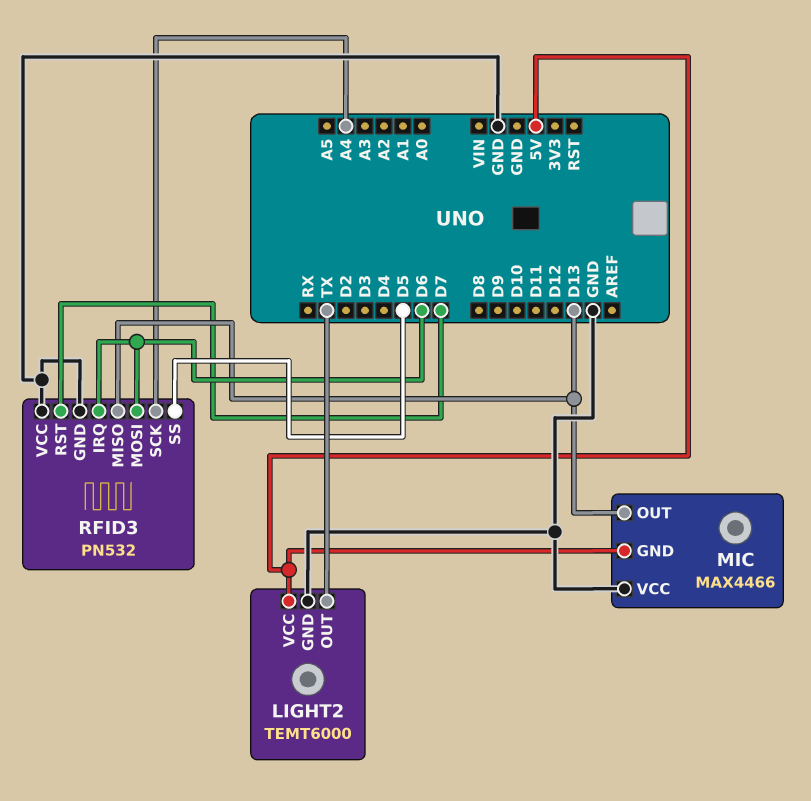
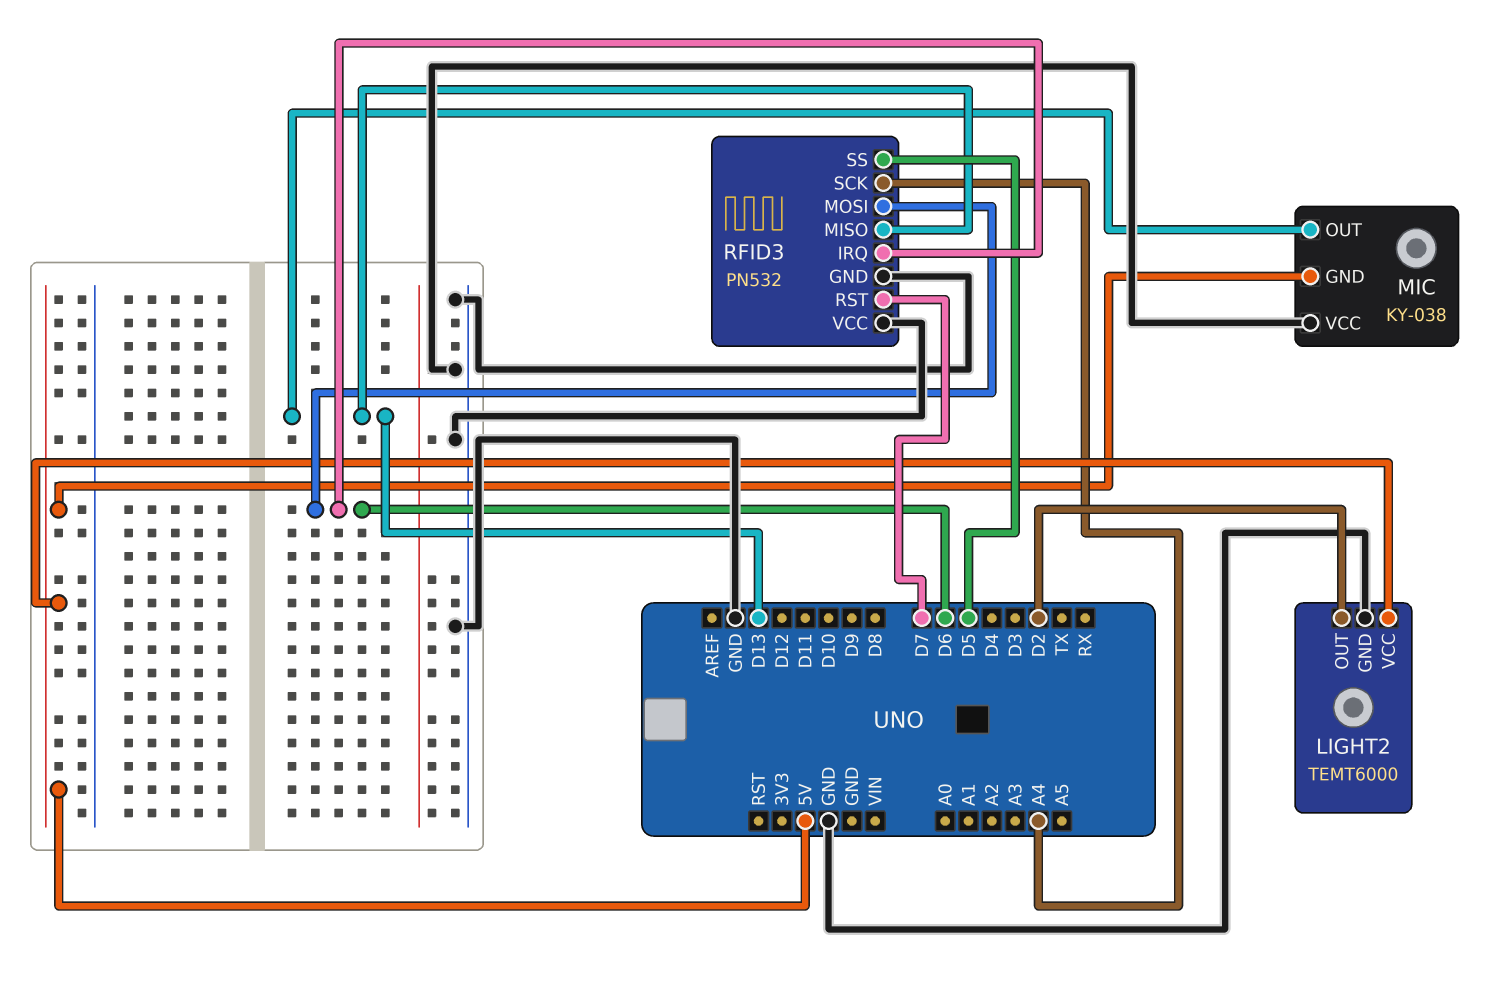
LIGHT2 pin OUT: TX -> D2
MIC: MAX4466 -> KY-038

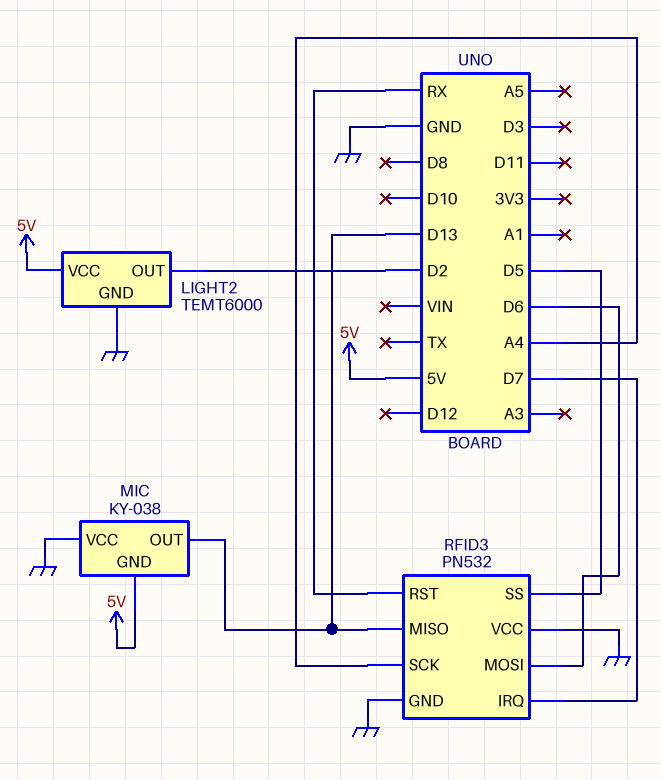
RFID3 pin IRQ: D6 -> D7
RFID3 pin RST: D7 -> RX

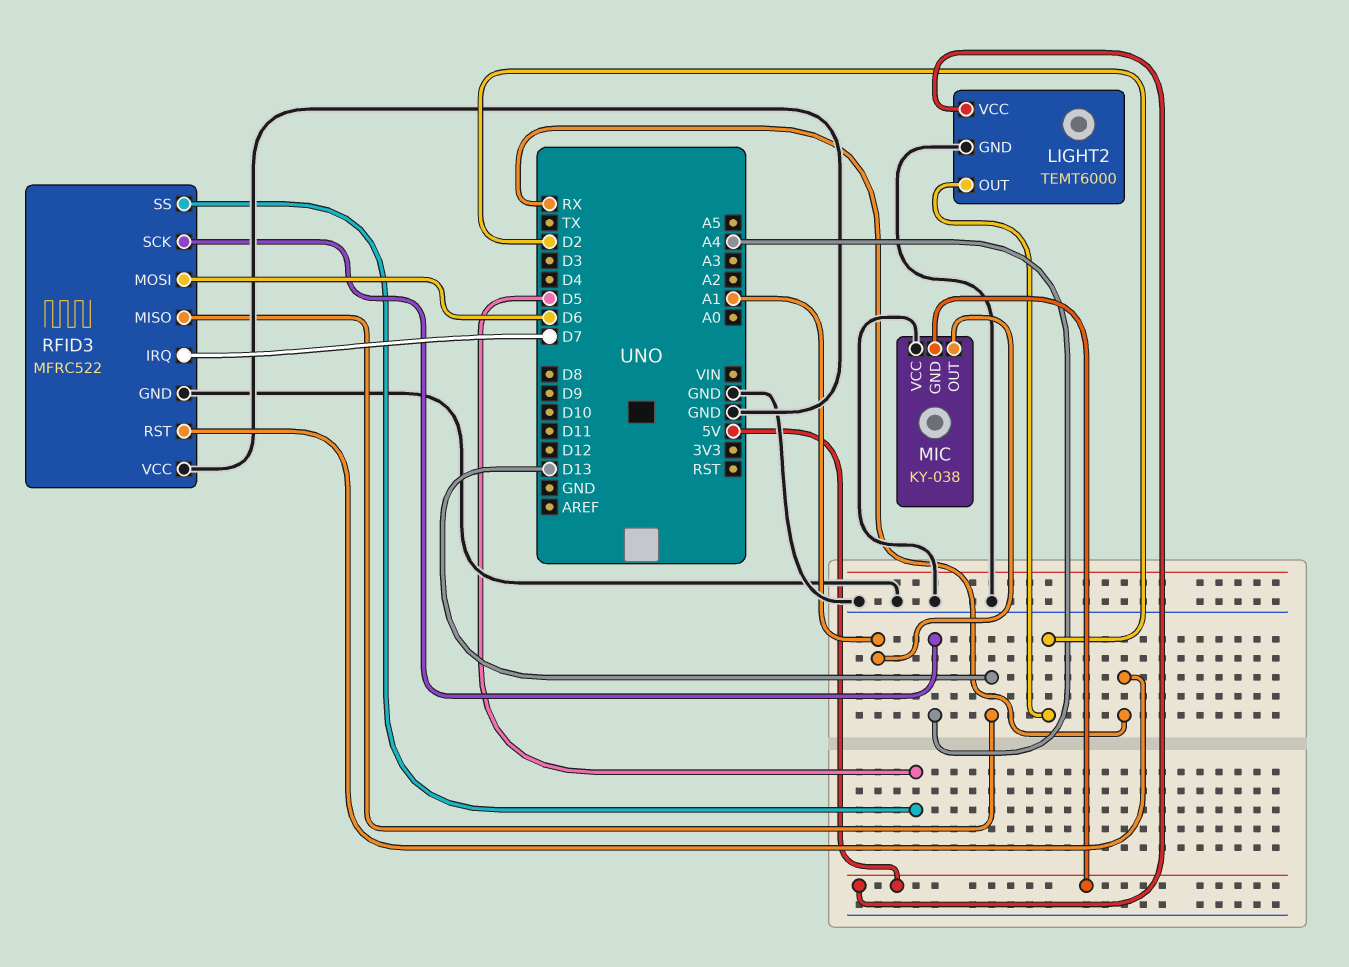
MIC pin OUT: D13 -> A1
RFID3: PN532 -> MFRC522

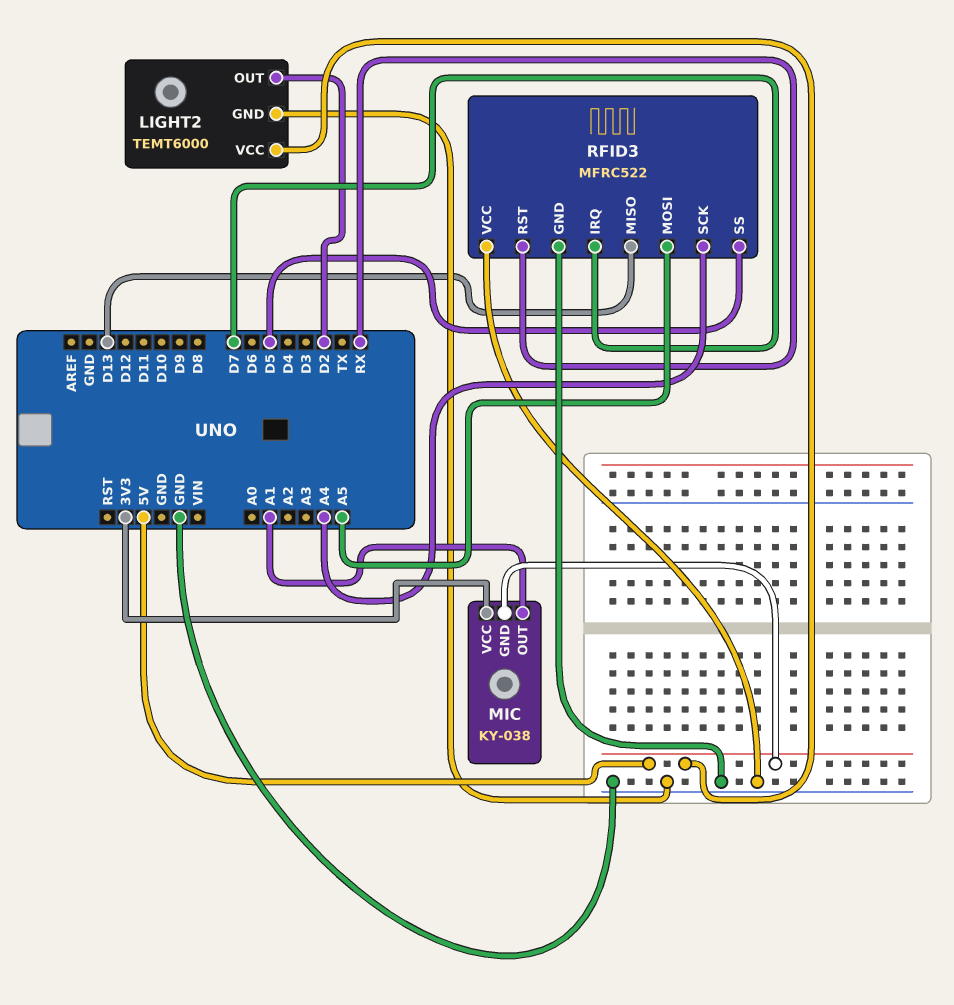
MIC pin VCC: GND -> 3V3
RFID3 pin MOSI: D6 -> A5

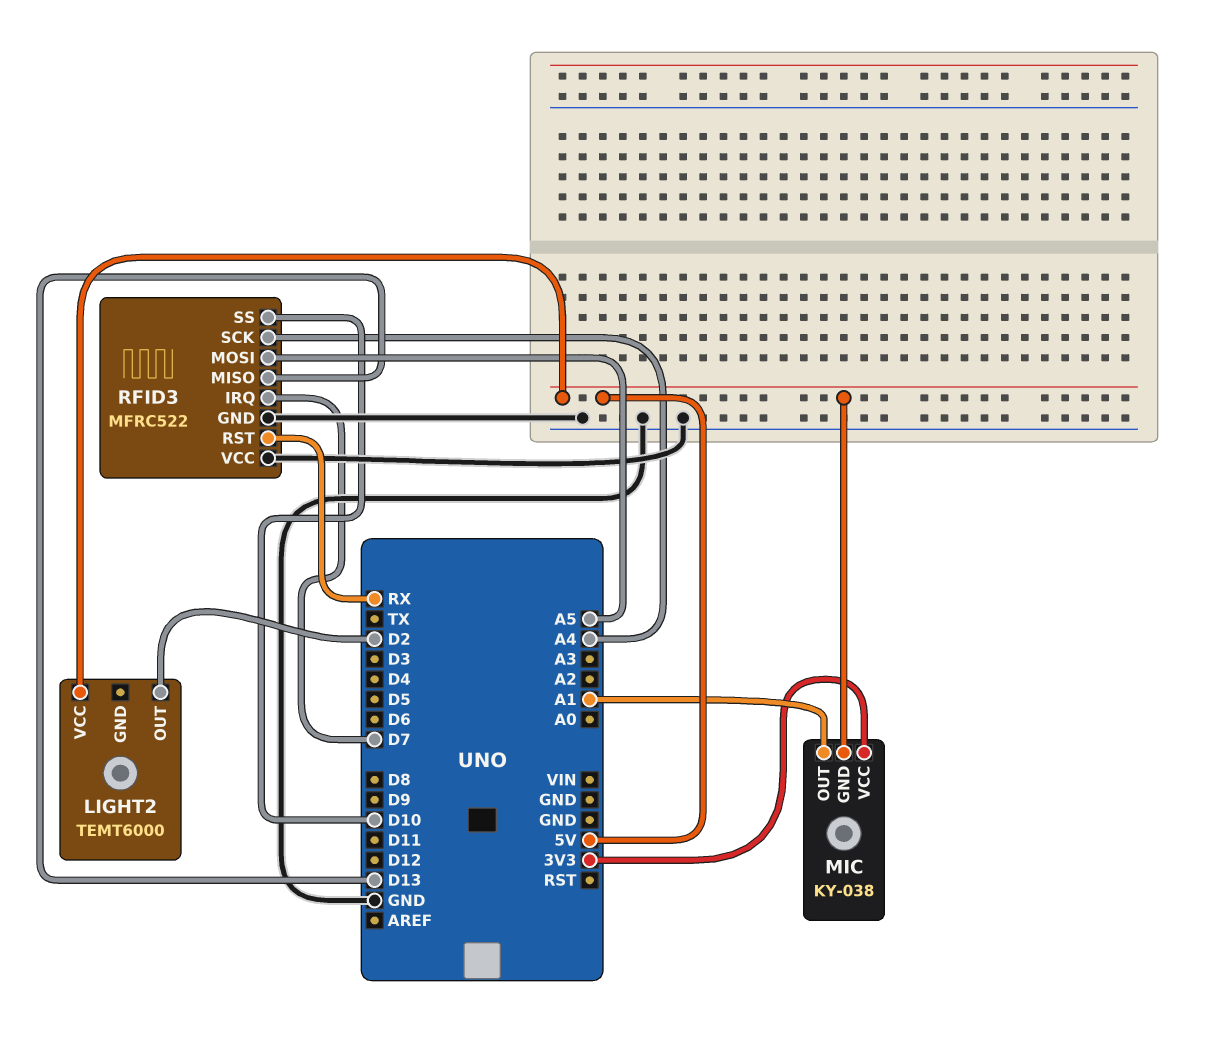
LIGHT2 pin GND: GND -> none
RFID3 pin SS: D5 -> D10

